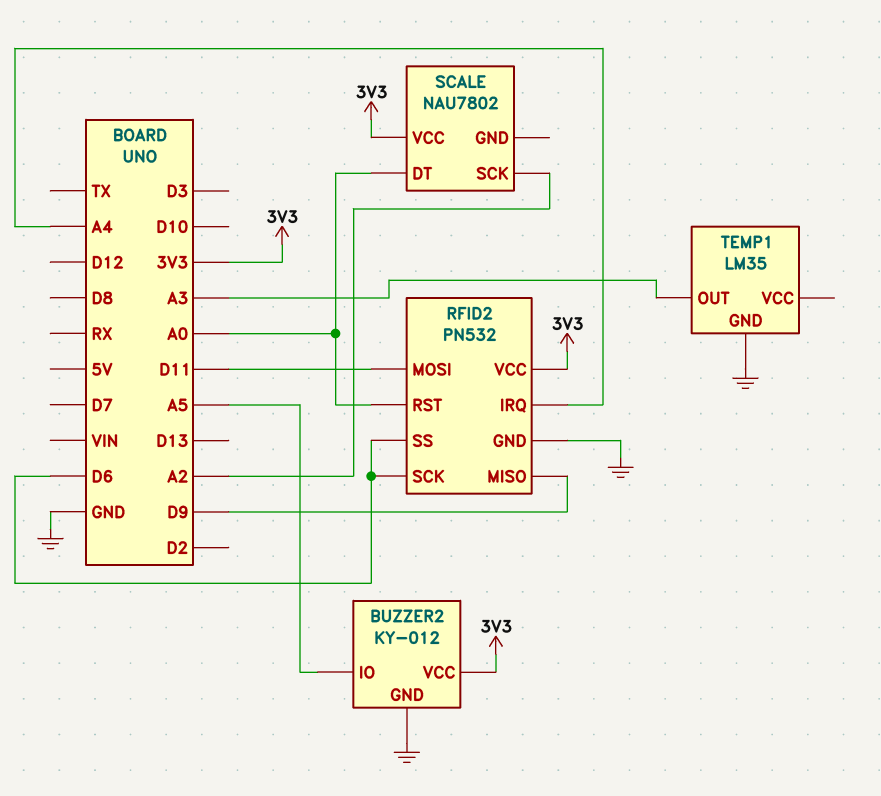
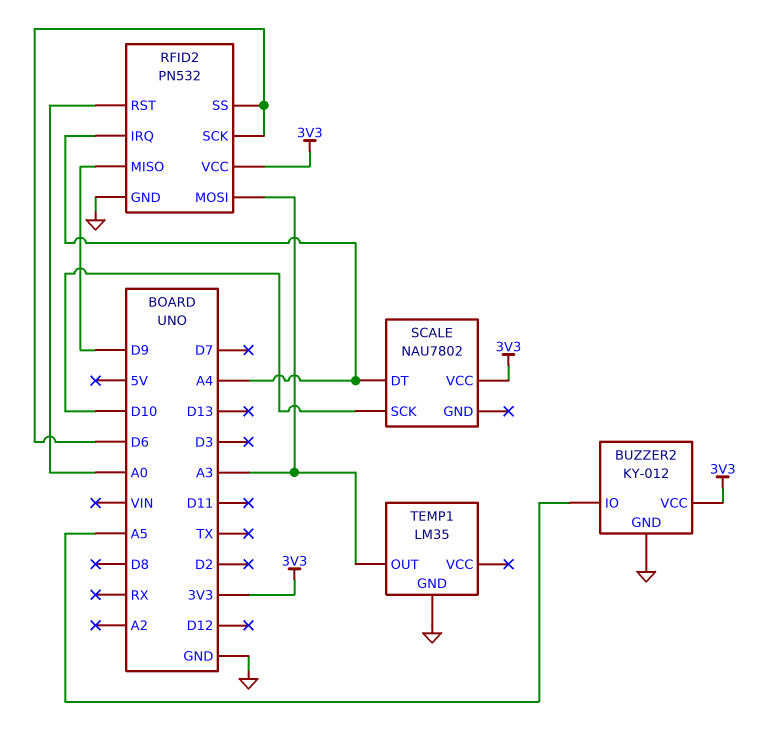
RFID2 pin MOSI: D11 -> A3
SCALE pin DT: A0 -> A4
SCALE pin SCK: A2 -> D10

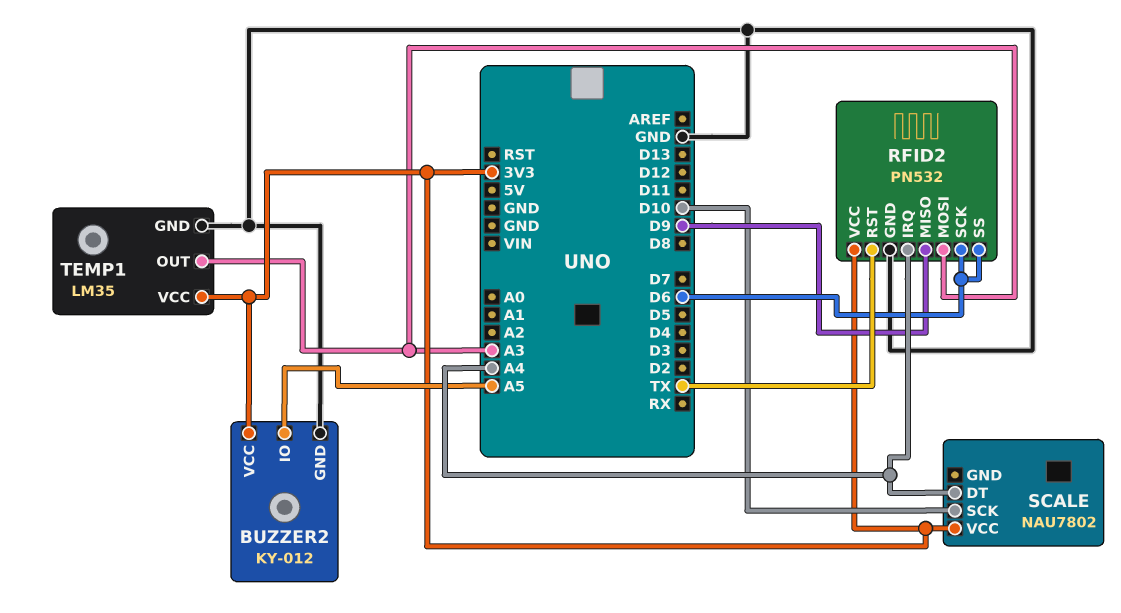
RFID2 pin RST: A0 -> TX
TEMP1 pin VCC: none -> 3V3

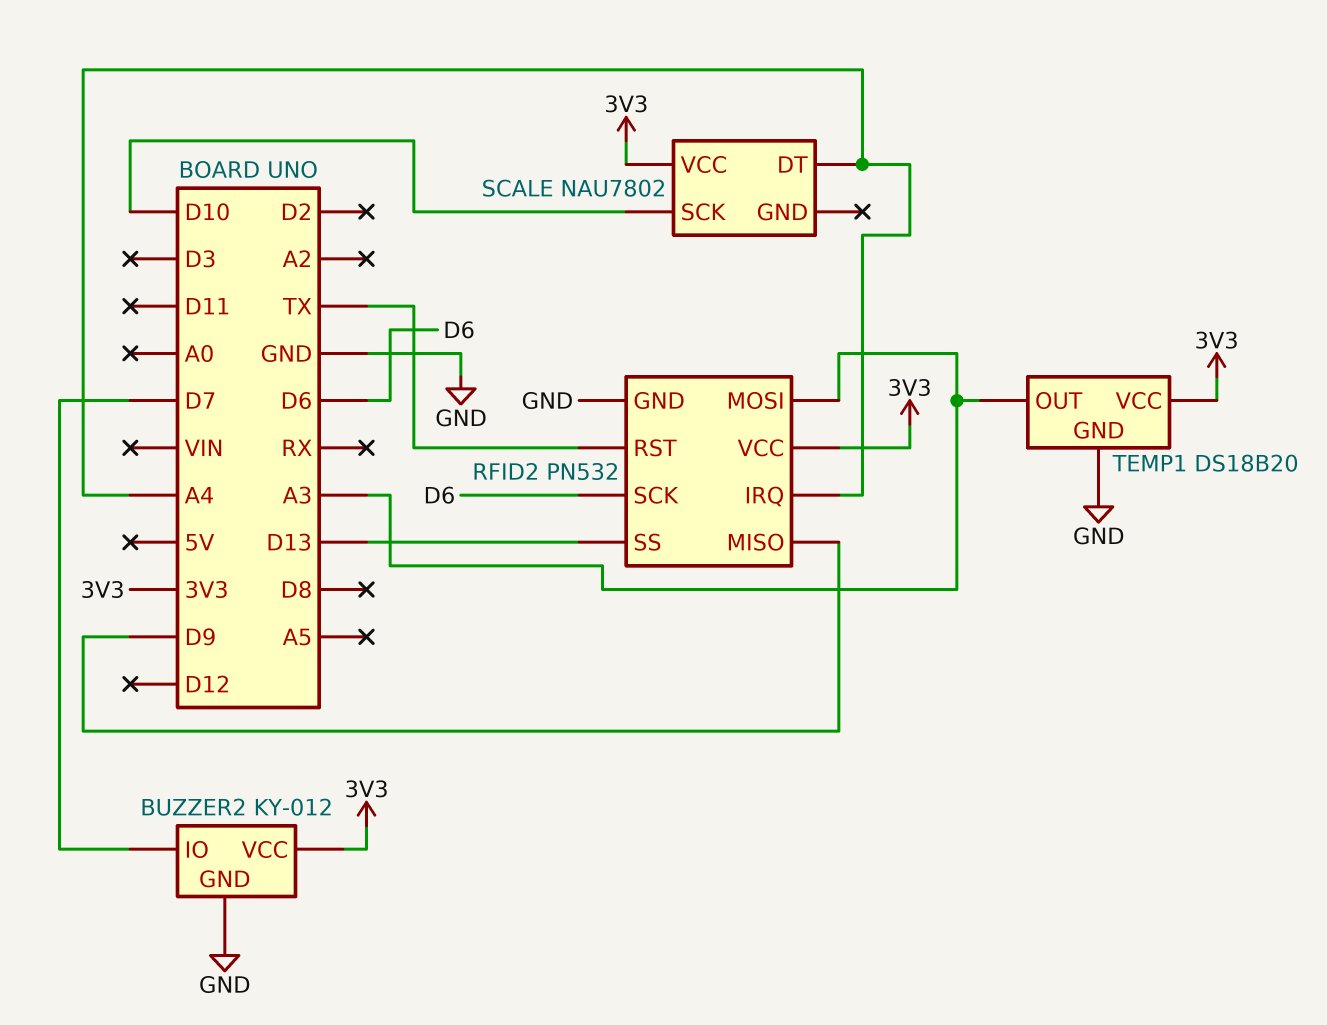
BUZZER2 pin IO: A5 -> D7
RFID2 pin SS: D6 -> D13
TEMP1: LM35 -> DS18B20

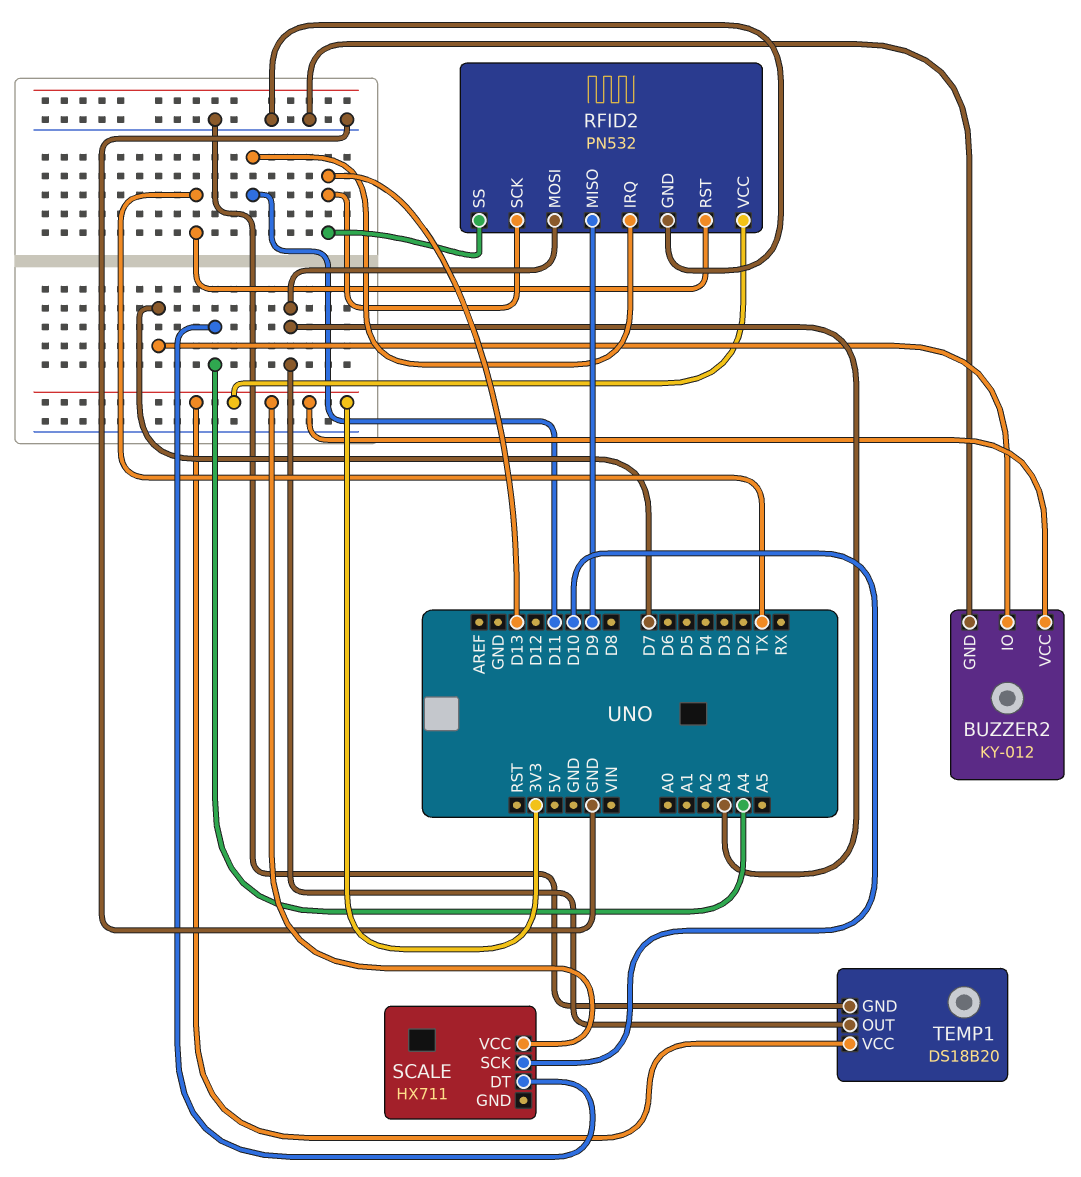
RFID2 pin IRQ: A4 -> D11
RFID2 pin SCK: D6 -> D13
SCALE: NAU7802 -> HX711

